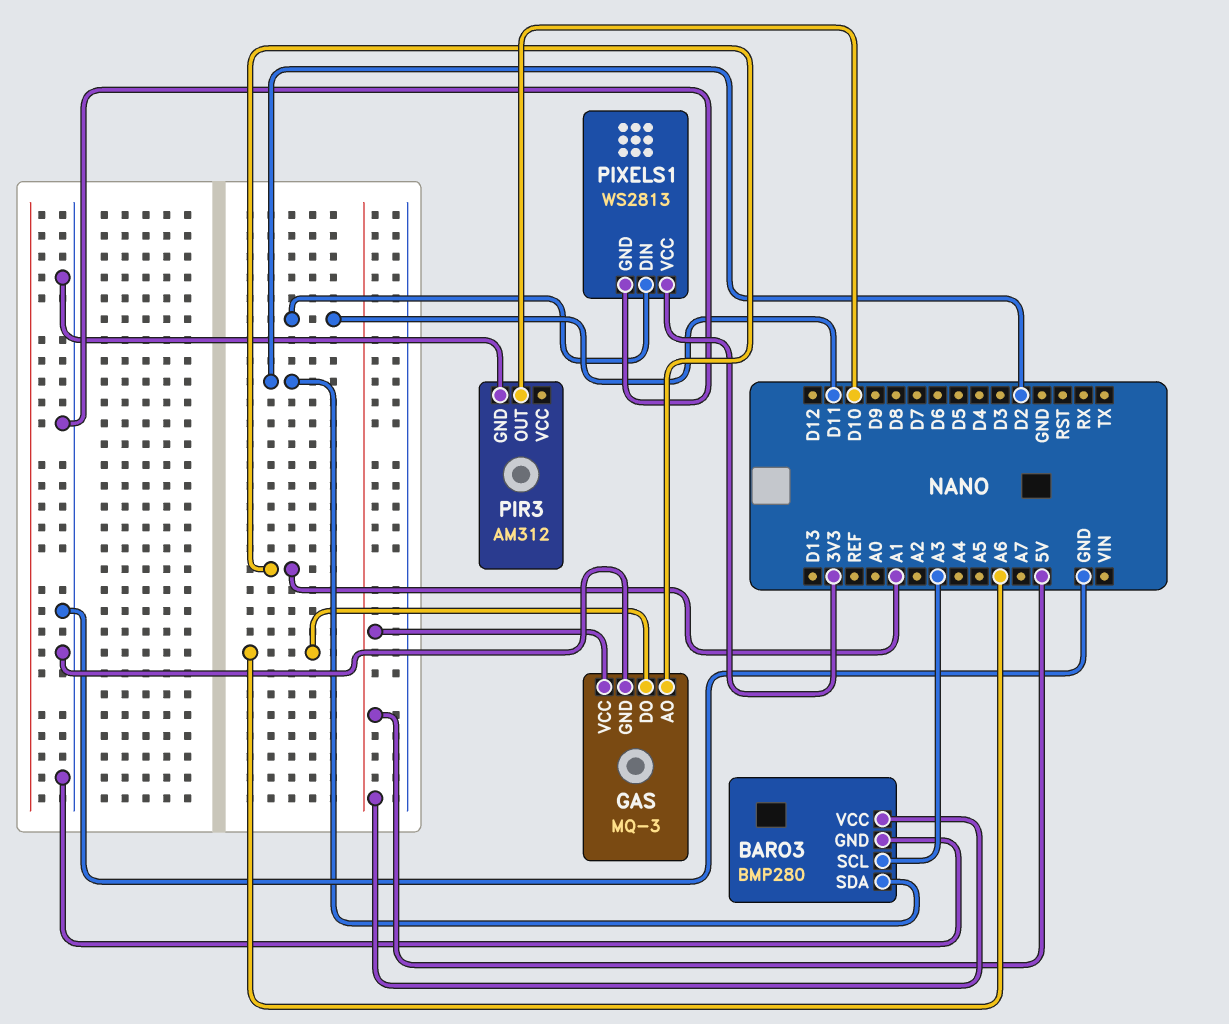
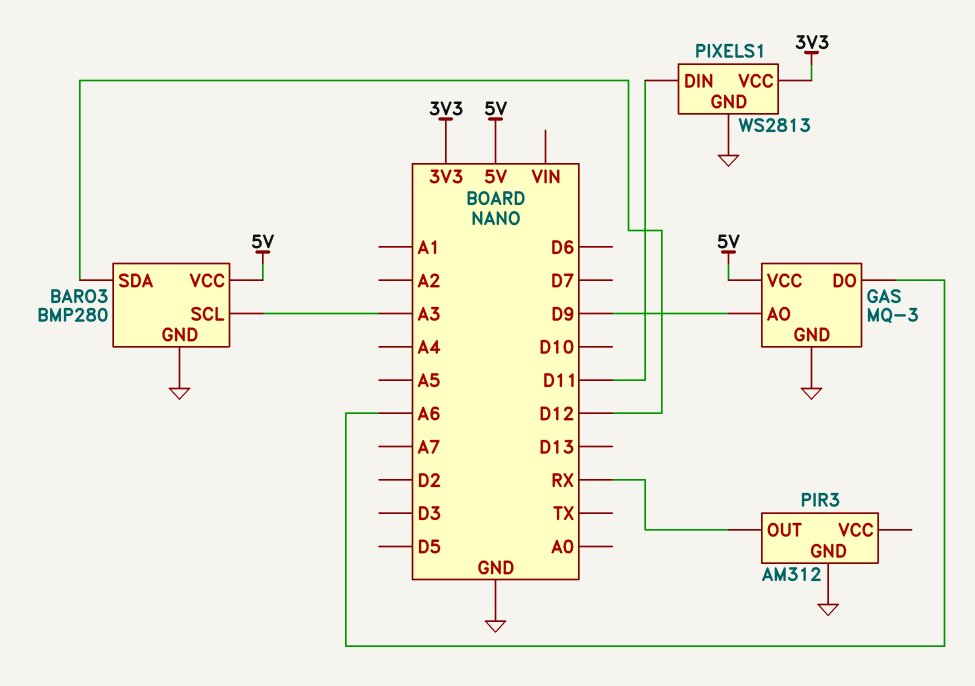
BARO3 pin SDA: D2 -> D12
GAS pin AO: A1 -> D9
PIR3 pin OUT: D10 -> RX

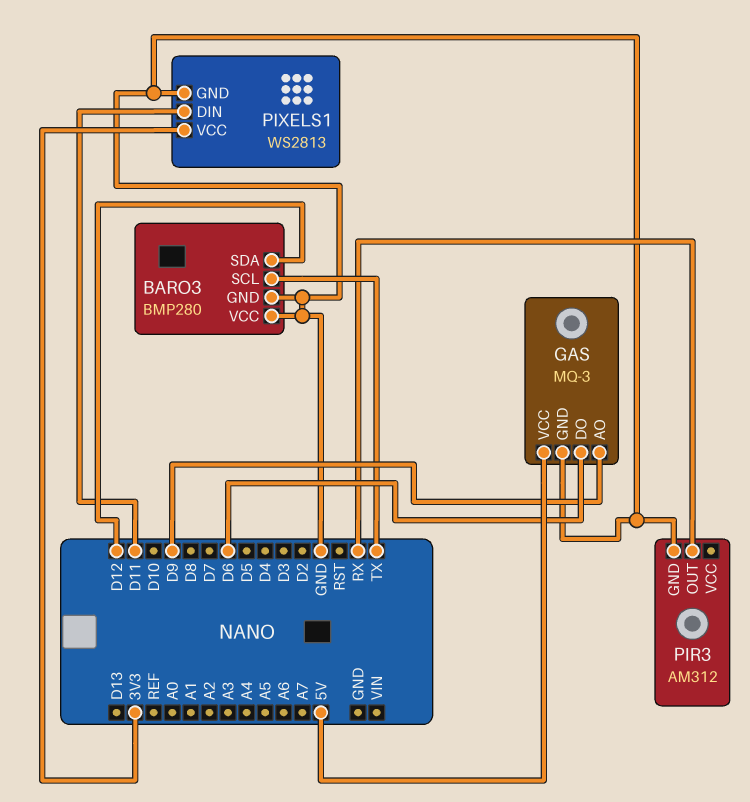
BARO3 pin SCL: A3 -> TX
BARO3 pin VCC: 5V -> GND
GAS pin DO: A6 -> D6

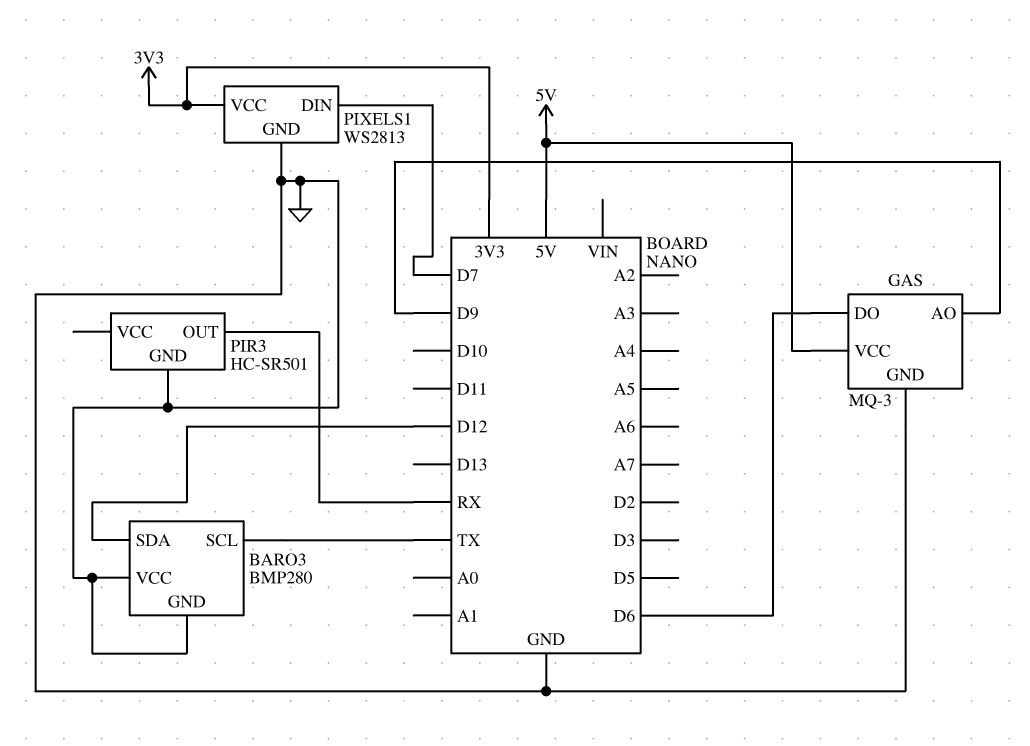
PIR3: AM312 -> HC-SR501
PIXELS1 pin DIN: D11 -> D7

